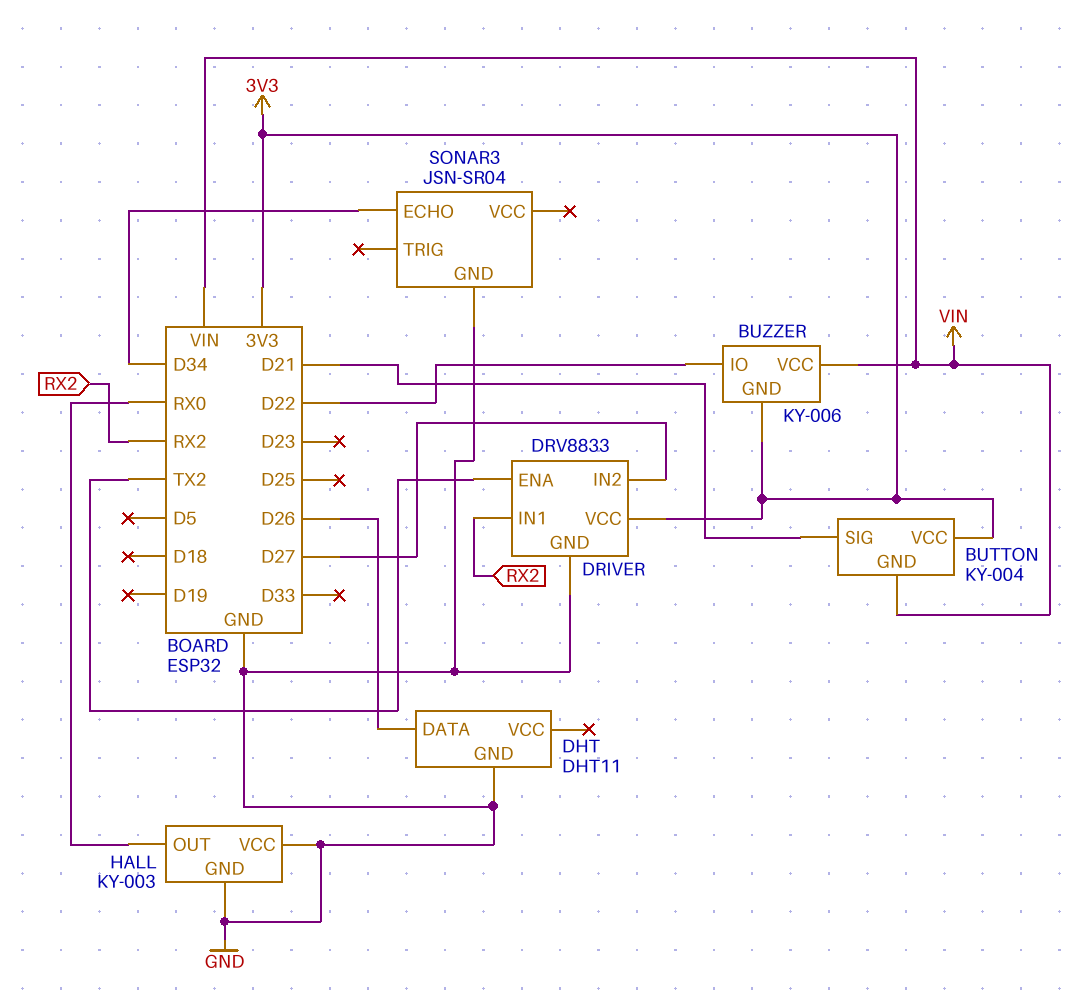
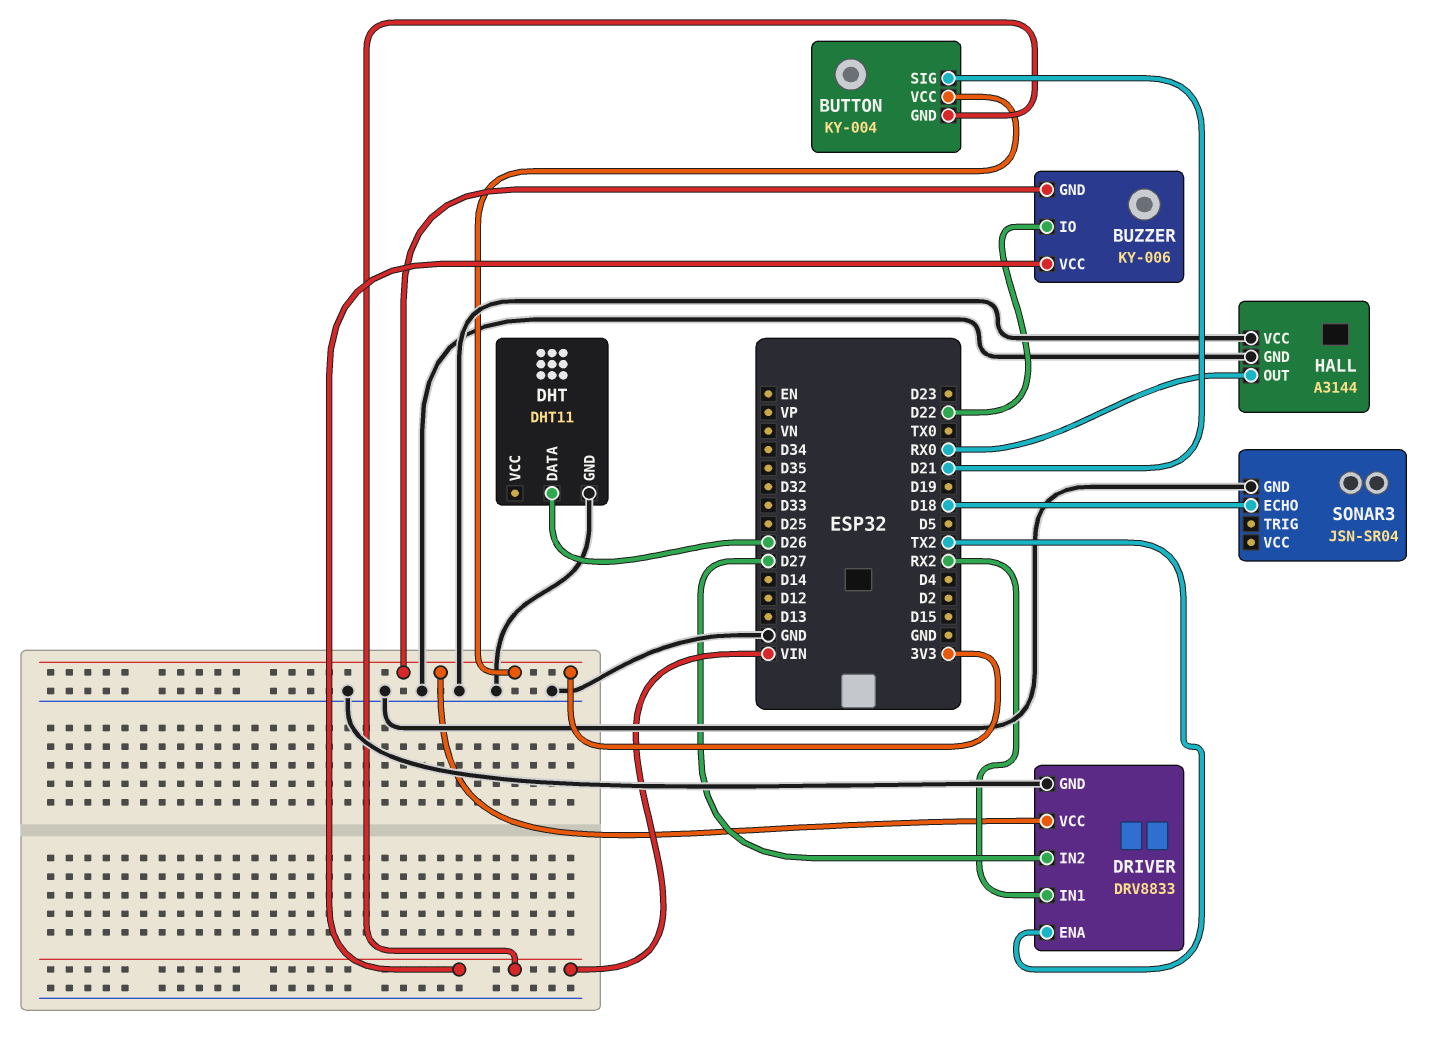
HALL: KY-003 -> A3144
SONAR3 pin ECHO: D34 -> D18

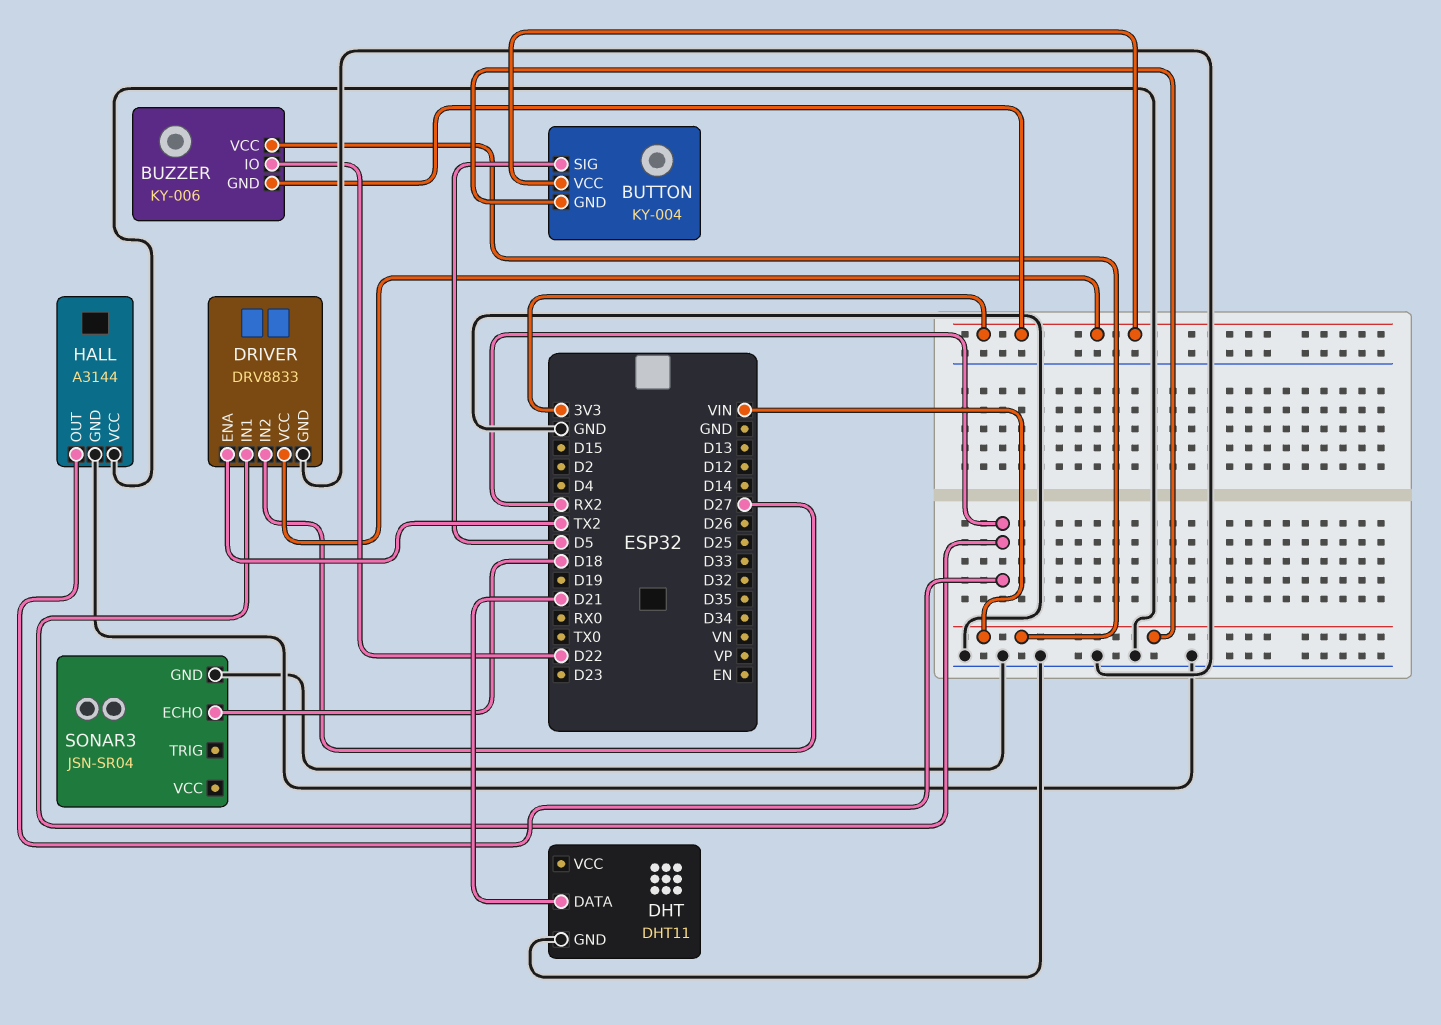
BUTTON pin SIG: D21 -> D5
DHT pin DATA: D26 -> D21
HALL pin OUT: RX0 -> RX2

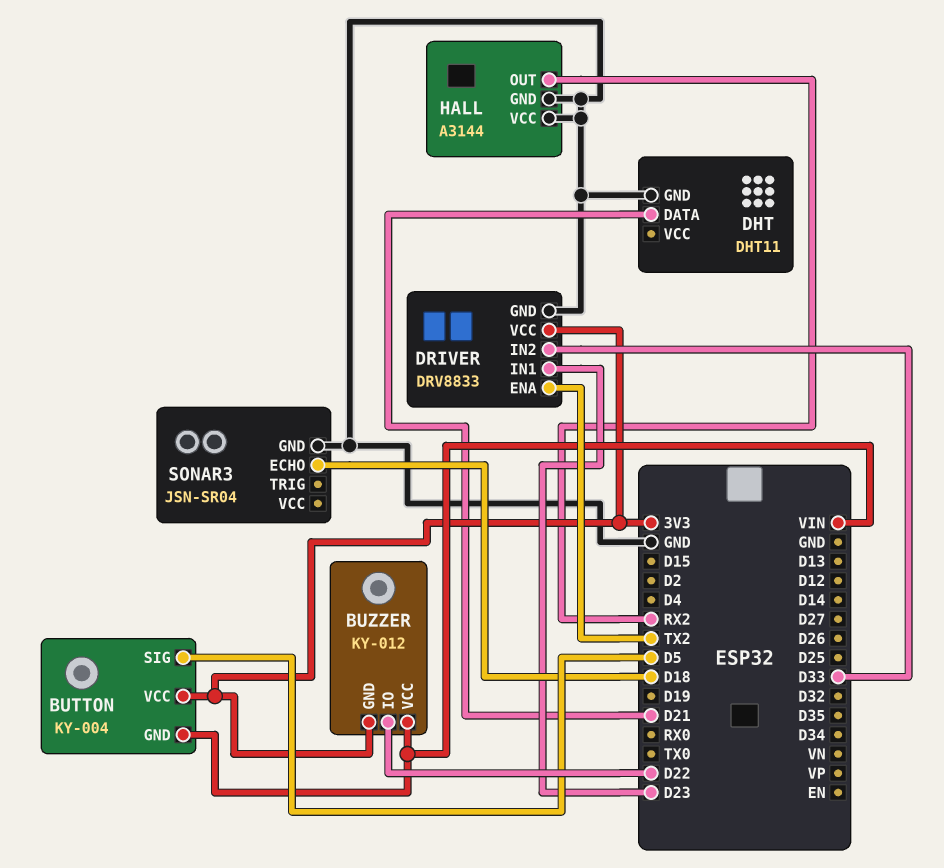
BUZZER: KY-006 -> KY-012
DRIVER pin IN1: RX2 -> D23
DRIVER pin IN2: D27 -> D33

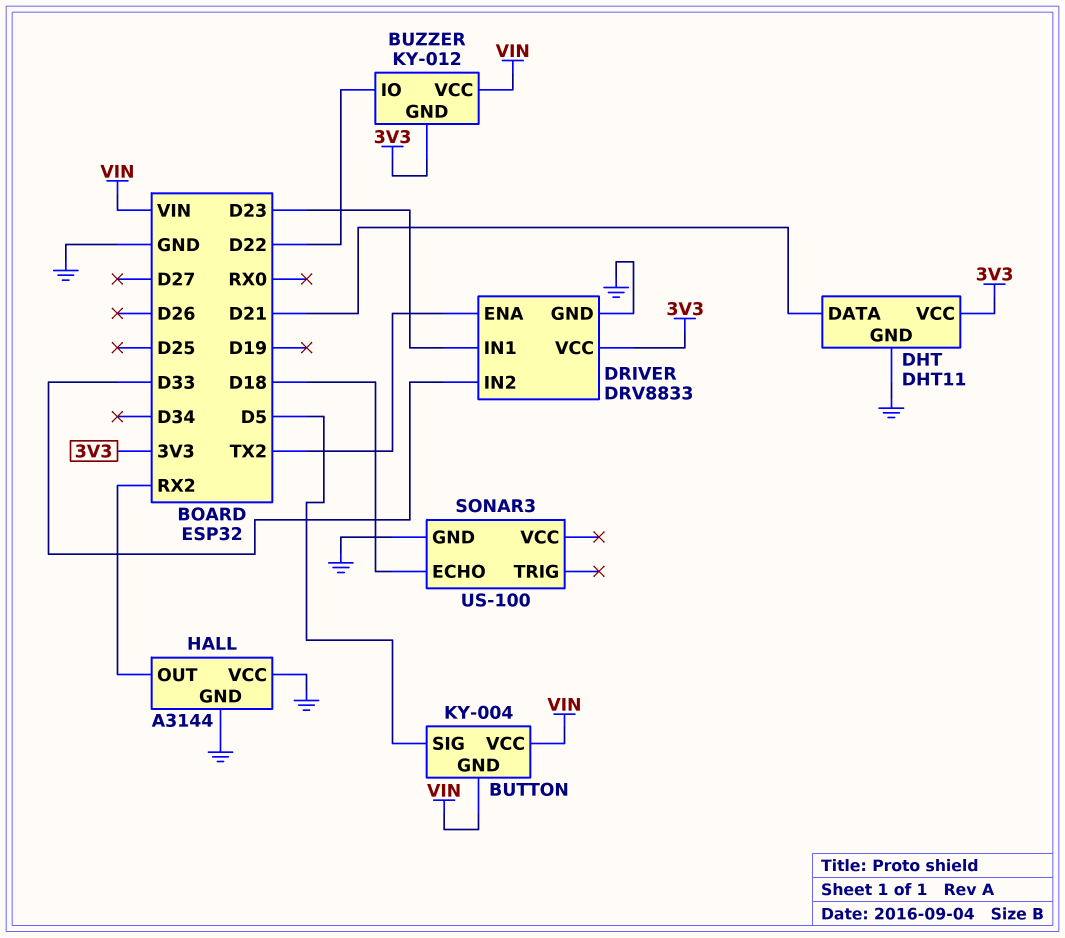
BUTTON pin VCC: 3V3 -> VIN
DHT pin VCC: none -> 3V3
SONAR3: JSN-SR04 -> US-100

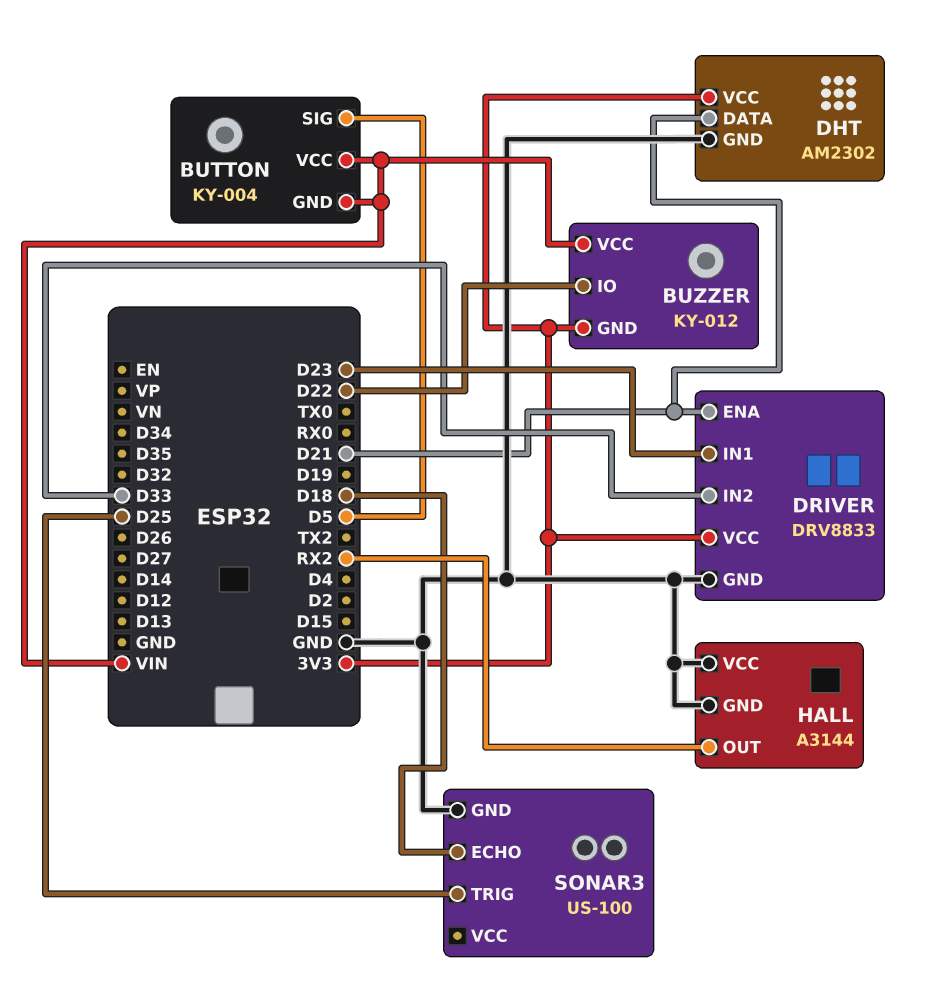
DHT: DHT11 -> AM2302
DRIVER pin ENA: TX2 -> D21
SONAR3 pin TRIG: none -> D25

